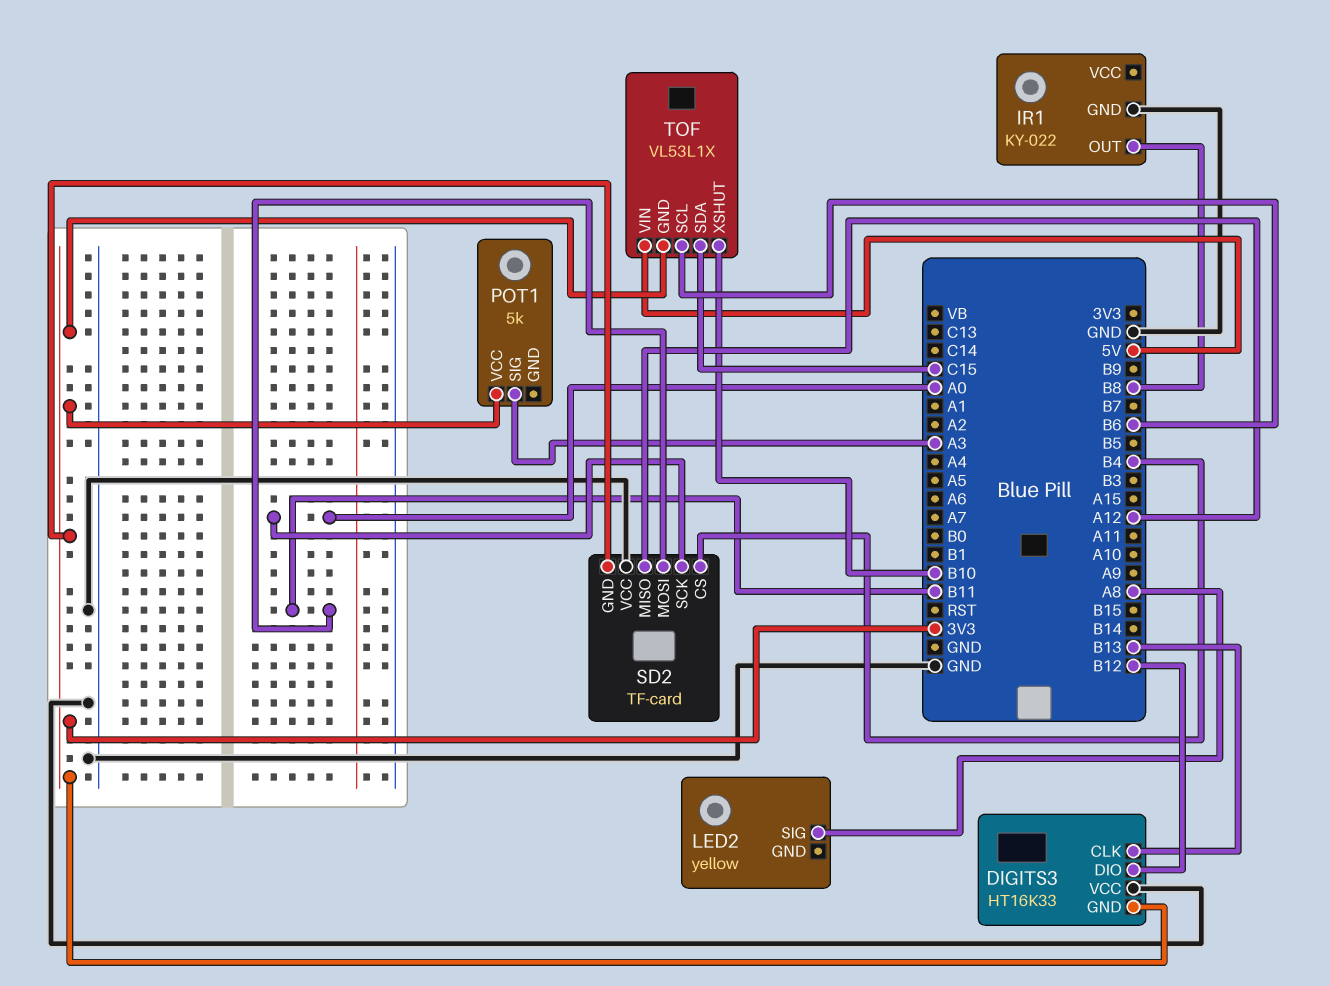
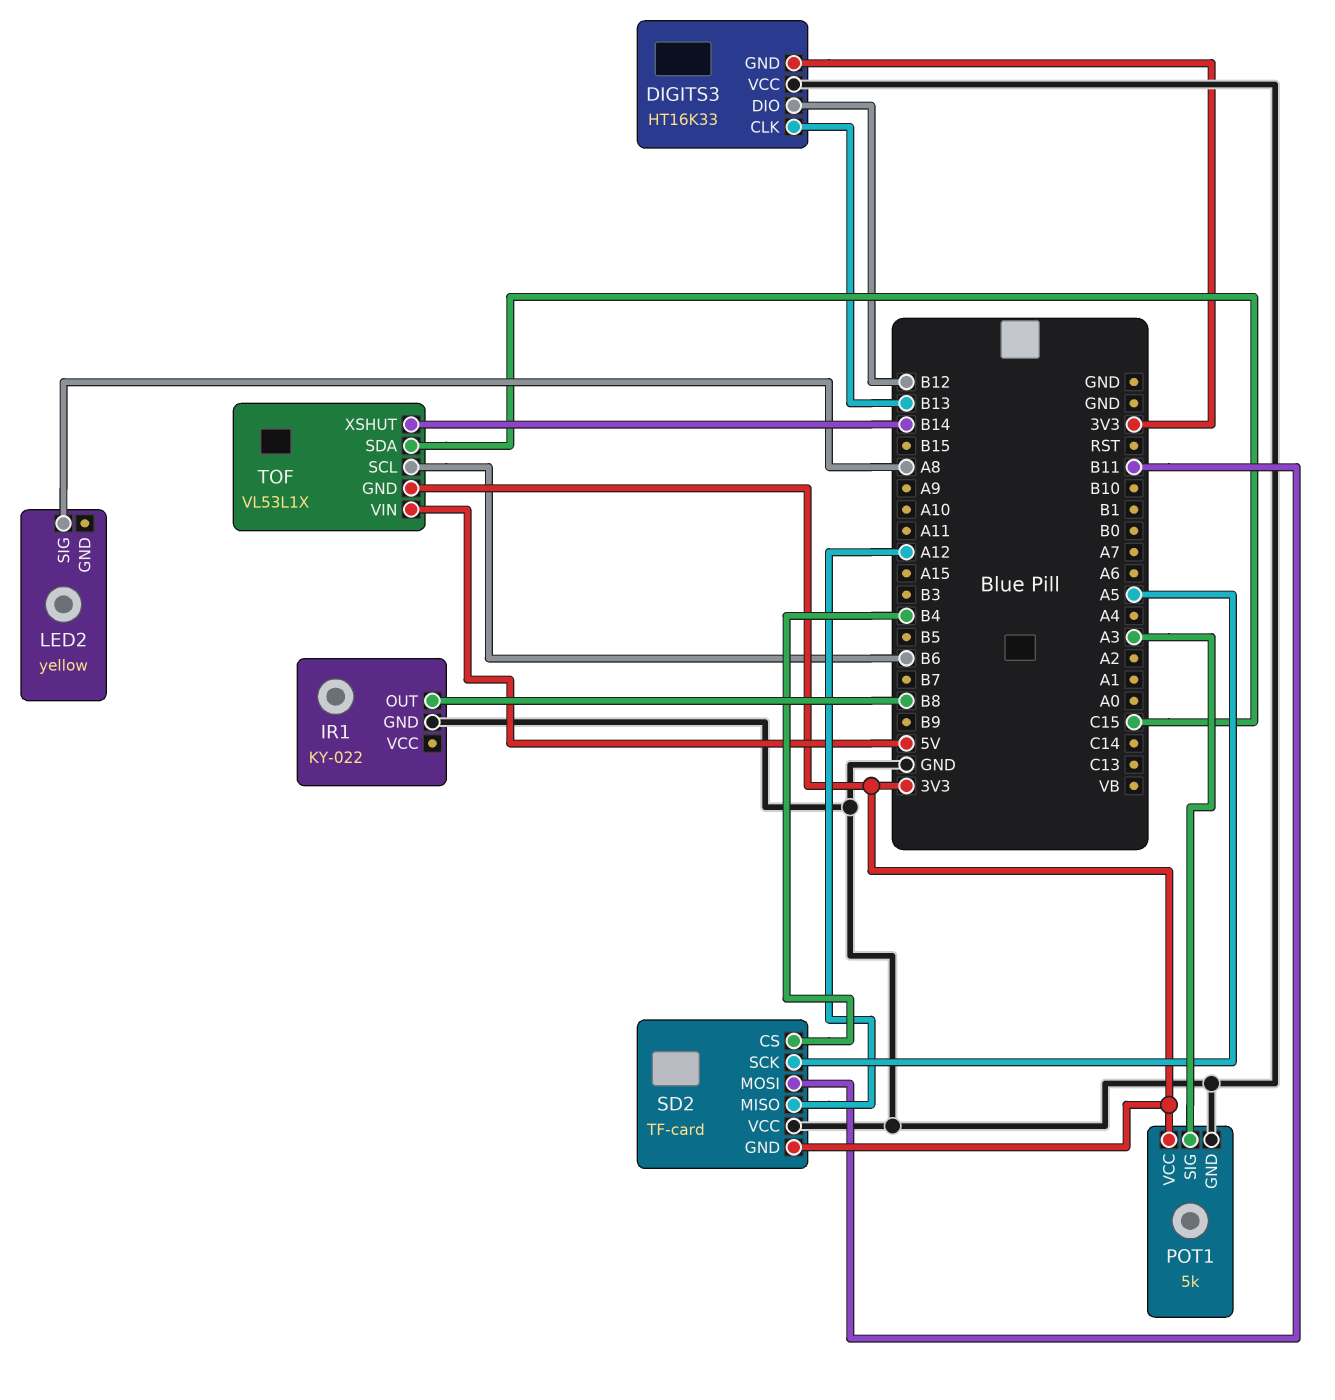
POT1 pin GND: none -> GND
SD2 pin SCK: A0 -> A5
TOF pin XSHUT: B10 -> B14

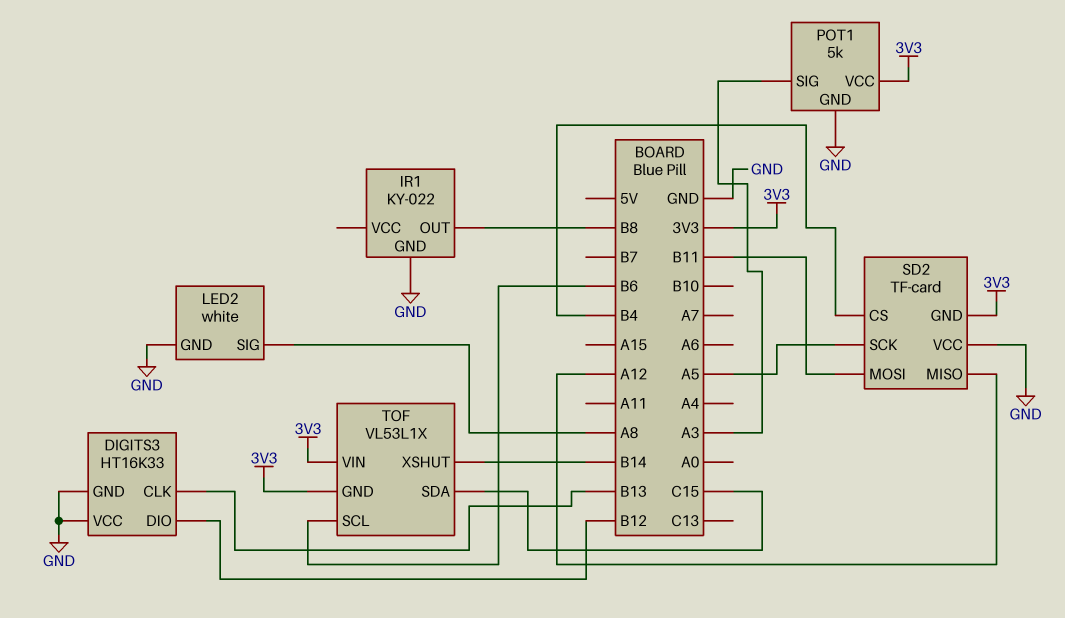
DIGITS3 pin GND: 3V3 -> GND
LED2: yellow -> white
LED2 pin GND: none -> GND
TOF pin VIN: 5V -> 3V3

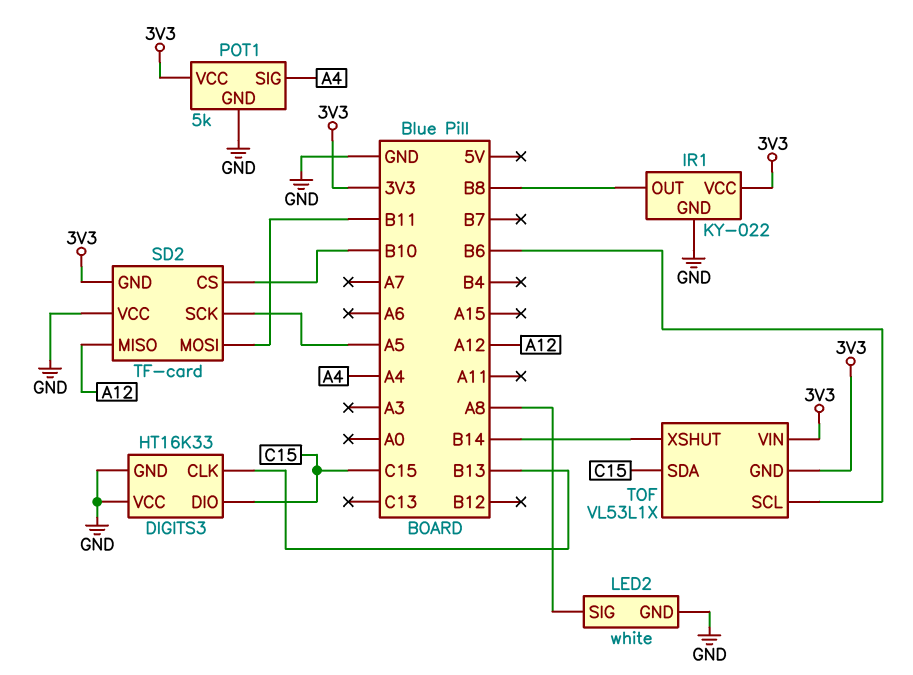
DIGITS3 pin DIO: B12 -> C15
IR1 pin VCC: none -> 3V3
POT1 pin SIG: A3 -> A4
SD2 pin CS: B4 -> B10

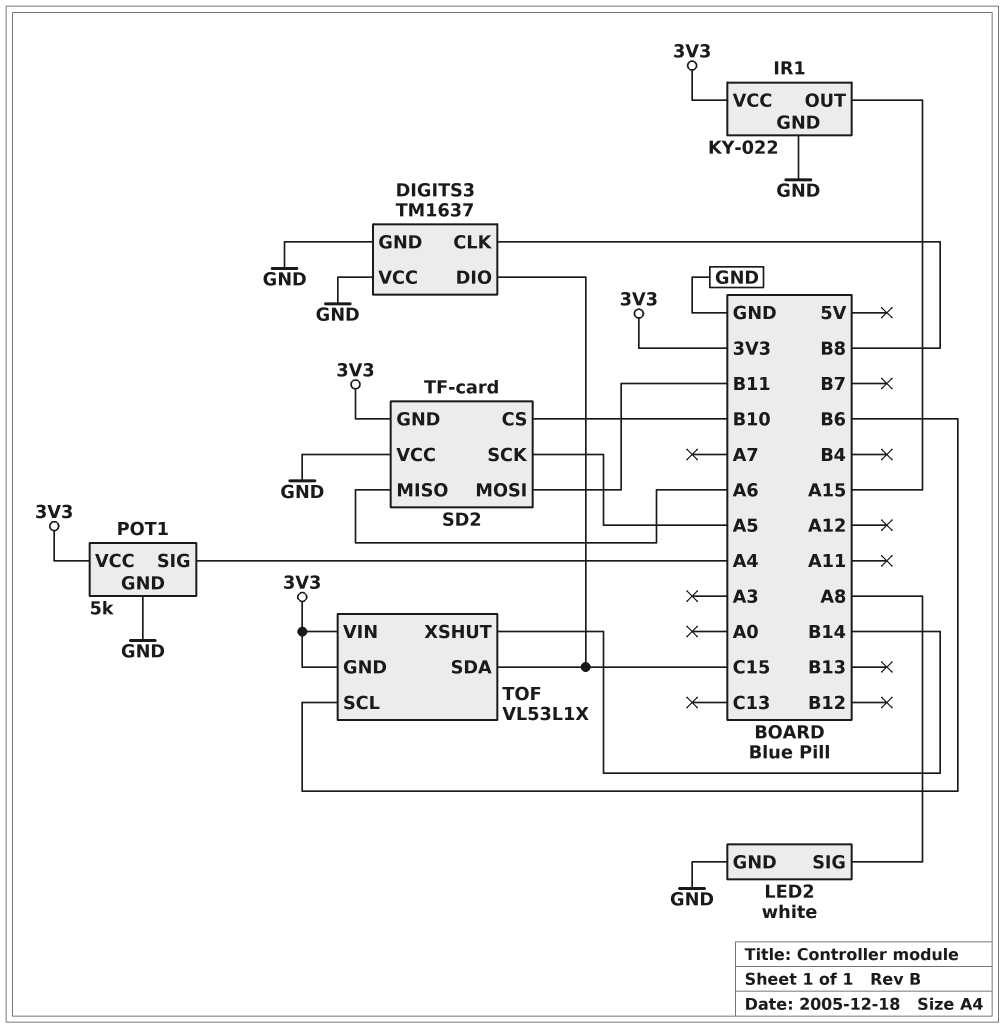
DIGITS3: HT16K33 -> TM1637
DIGITS3 pin CLK: B13 -> B8
IR1 pin OUT: B8 -> A15
SD2 pin MISO: A12 -> A6

